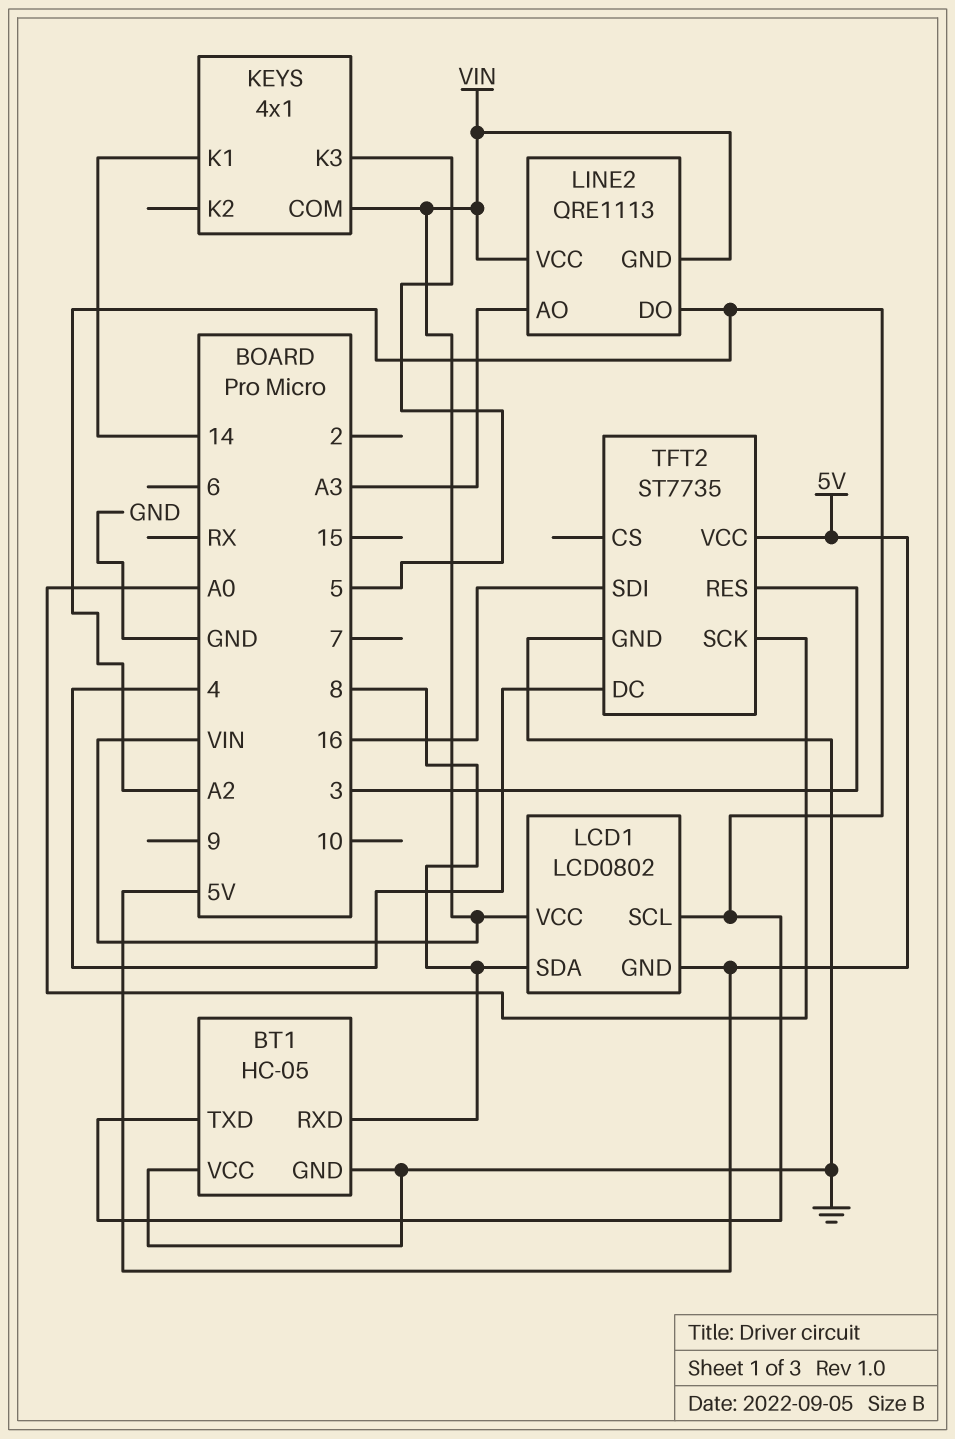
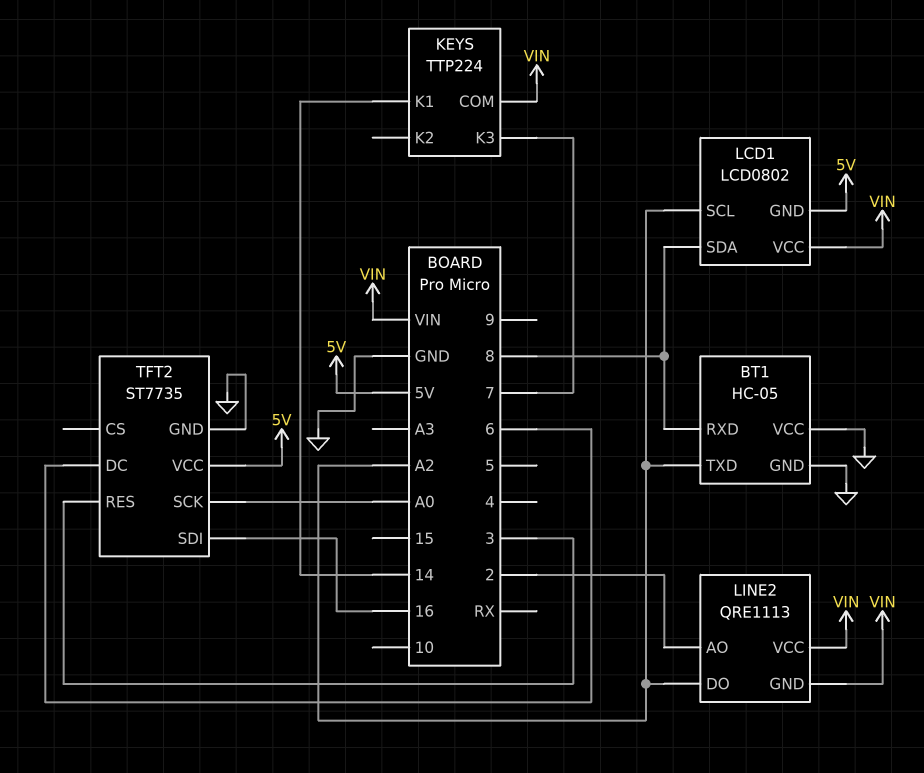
KEYS: 4x1 -> TTP224
KEYS pin K3: 5 -> 7
LINE2 pin AO: A3 -> 2
TFT2 pin DC: 4 -> 6

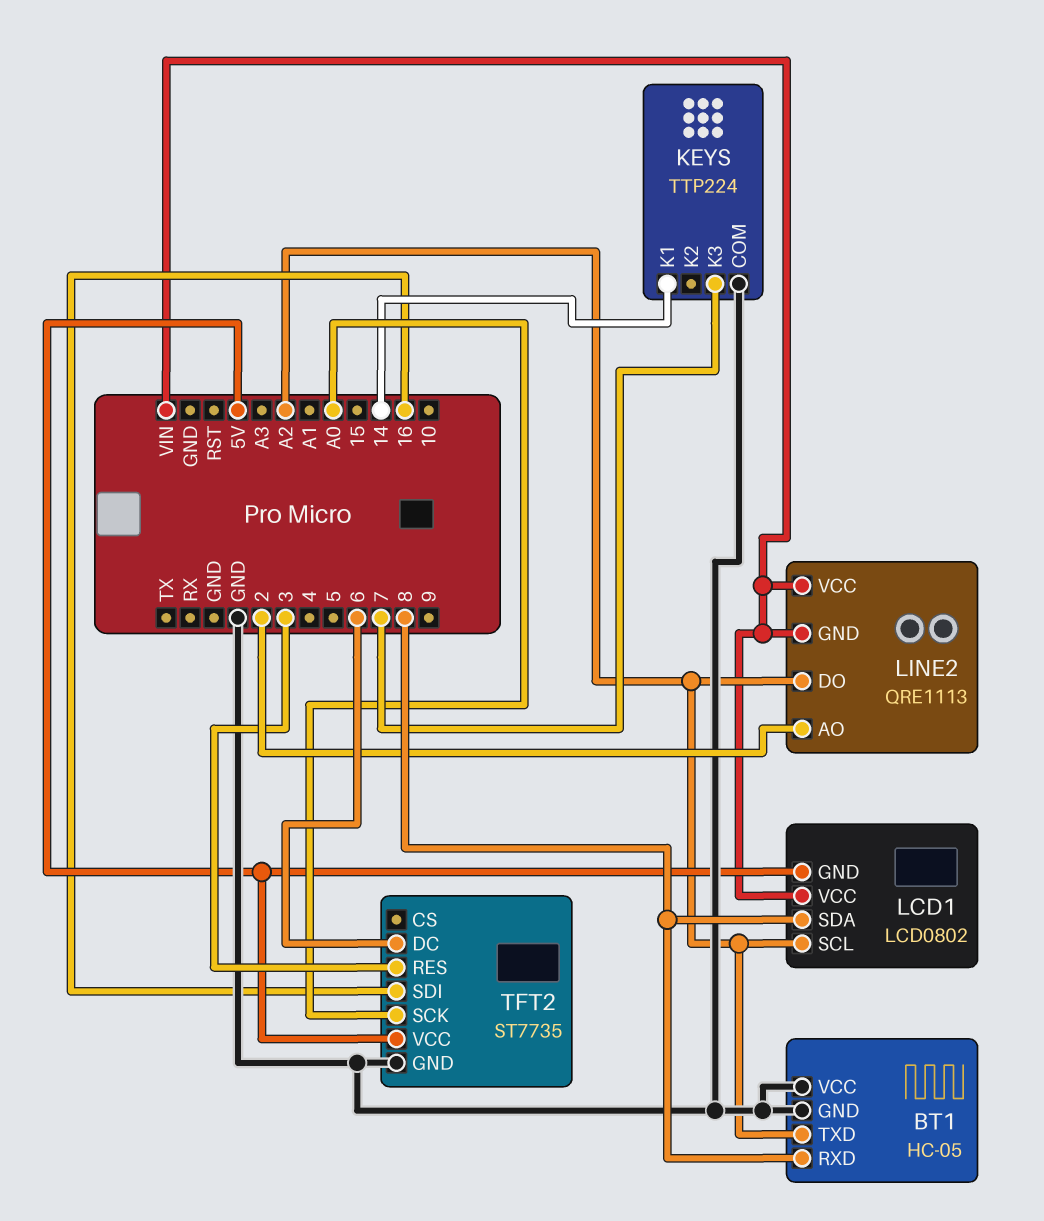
KEYS pin COM: VIN -> GND

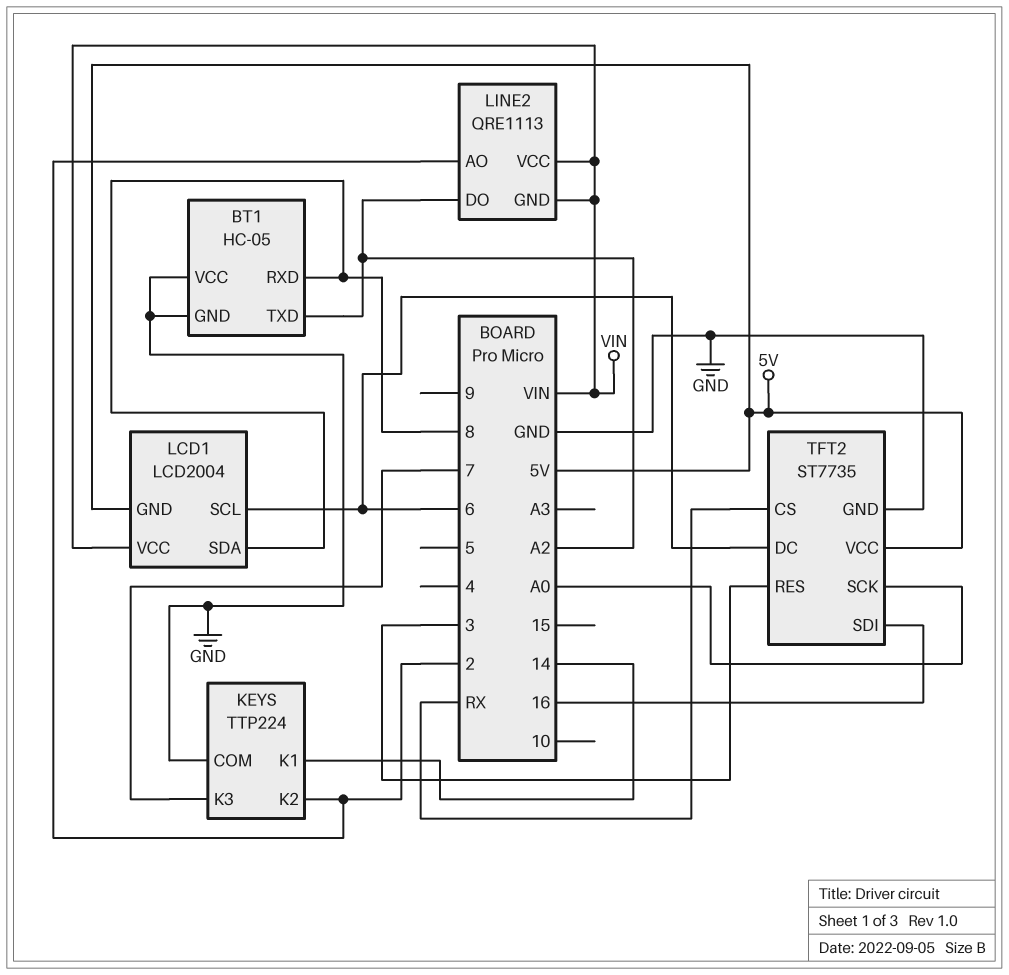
KEYS pin K2: none -> 2
LCD1: LCD0802 -> LCD2004
LCD1 pin SCL: A2 -> 6
TFT2 pin CS: none -> RX

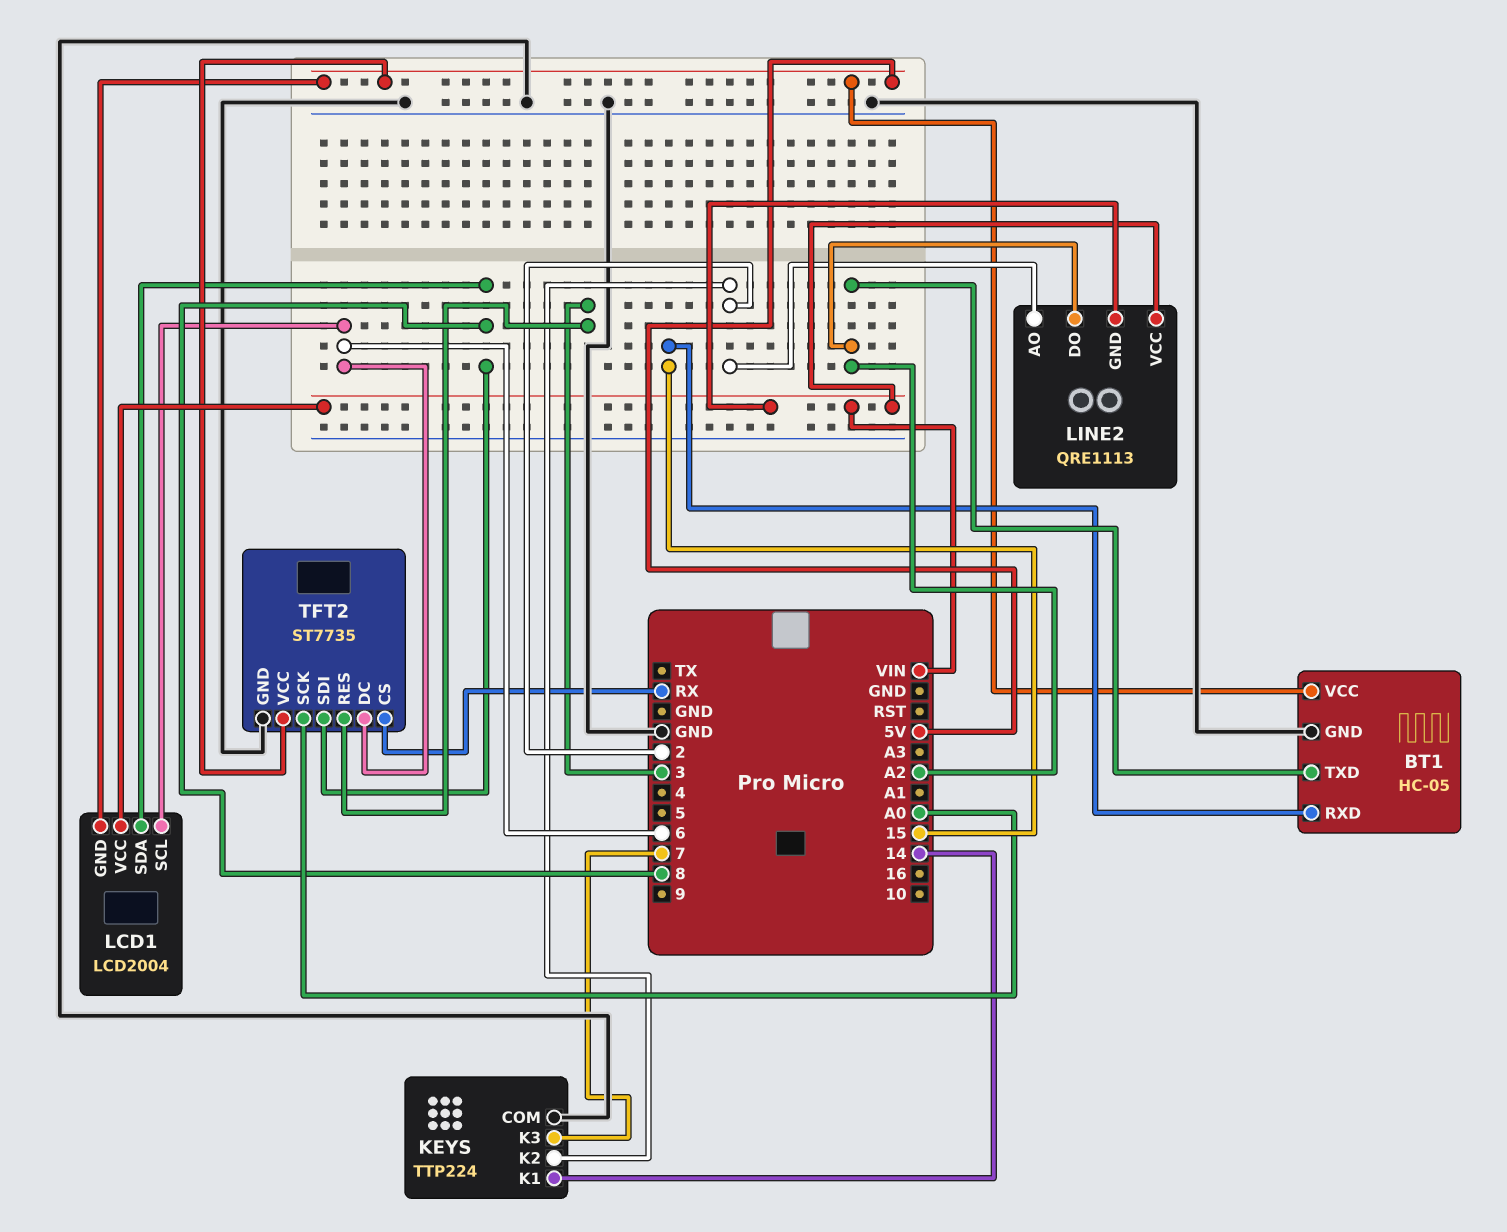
BT1 pin RXD: 8 -> 15
BT1 pin VCC: GND -> 5V
TFT2 pin SDI: 16 -> 8

